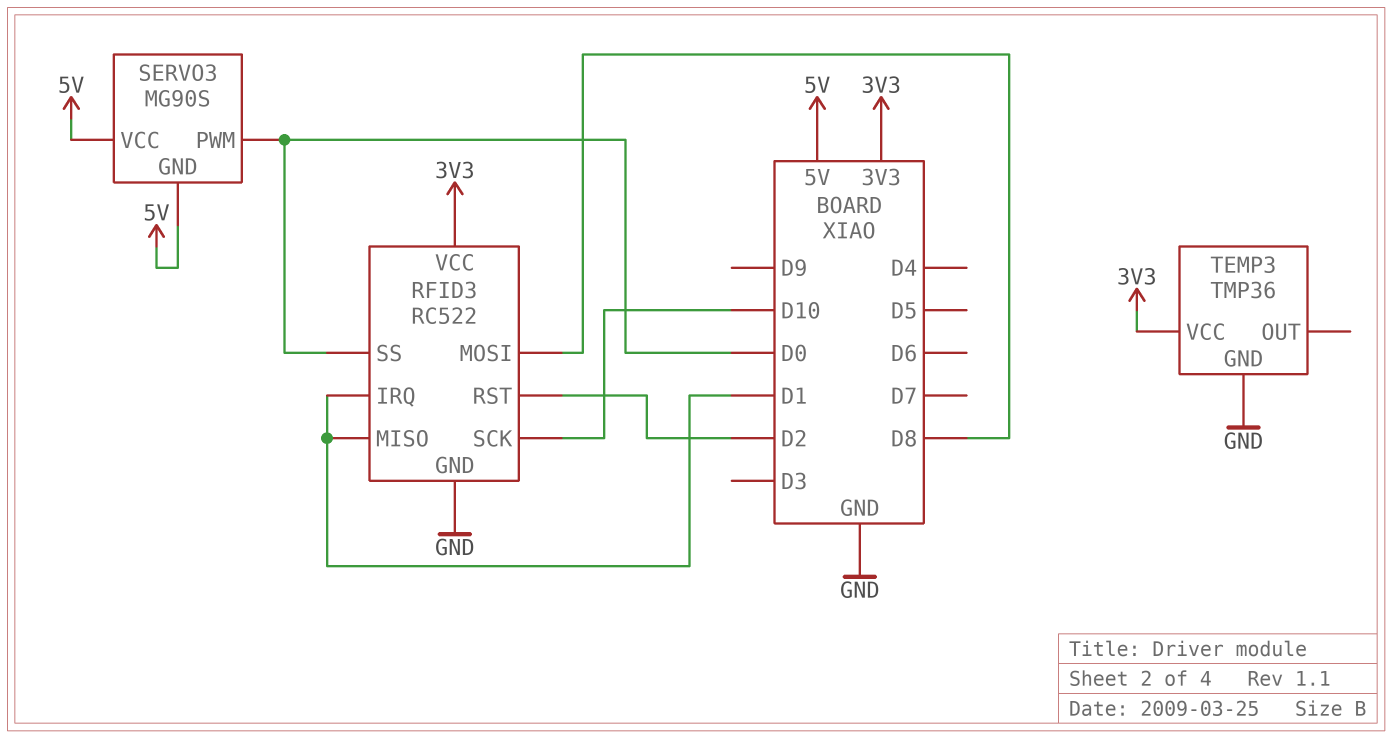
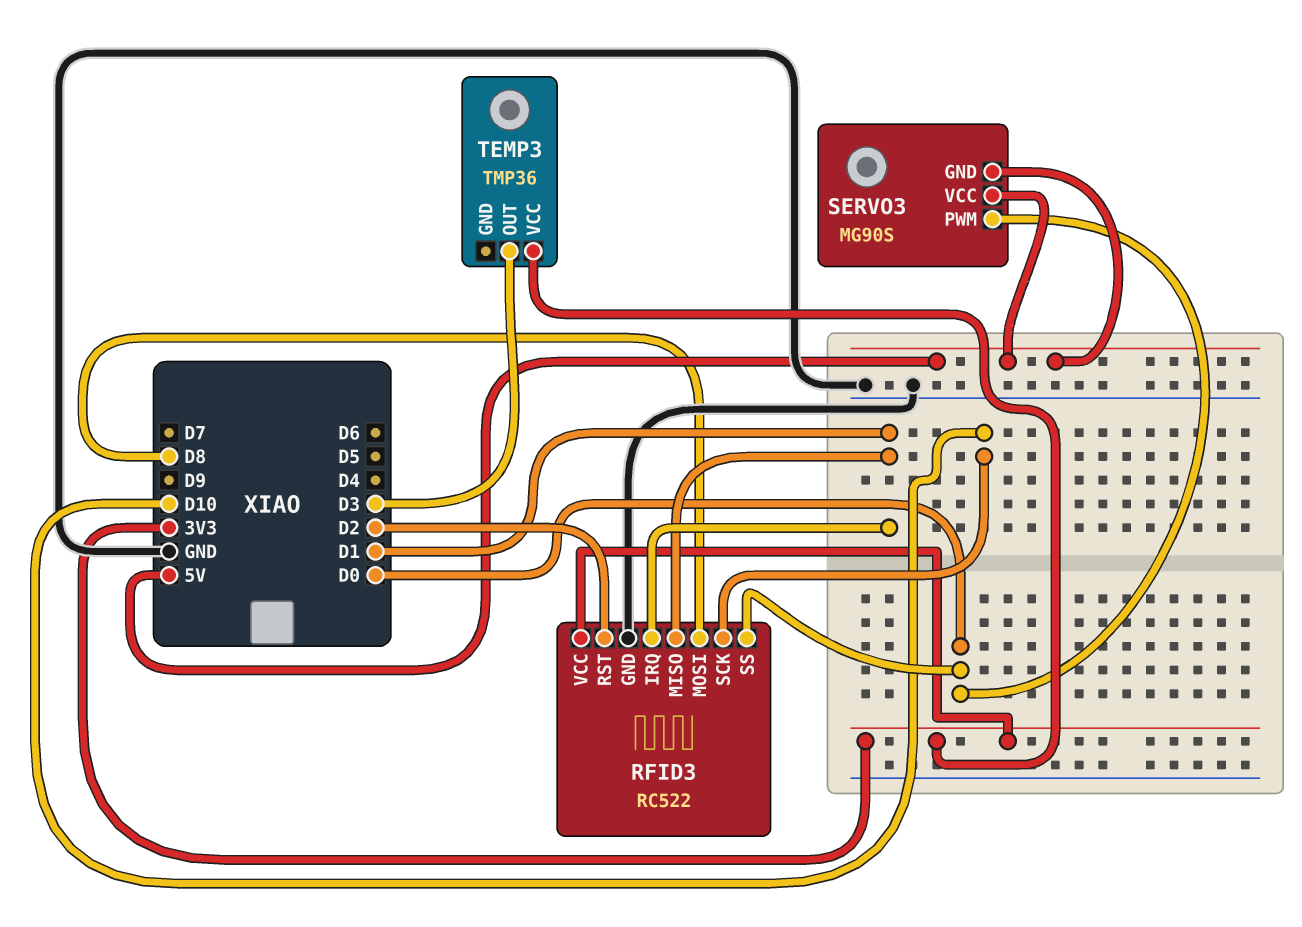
TEMP3 pin GND: GND -> none
TEMP3 pin OUT: none -> D3

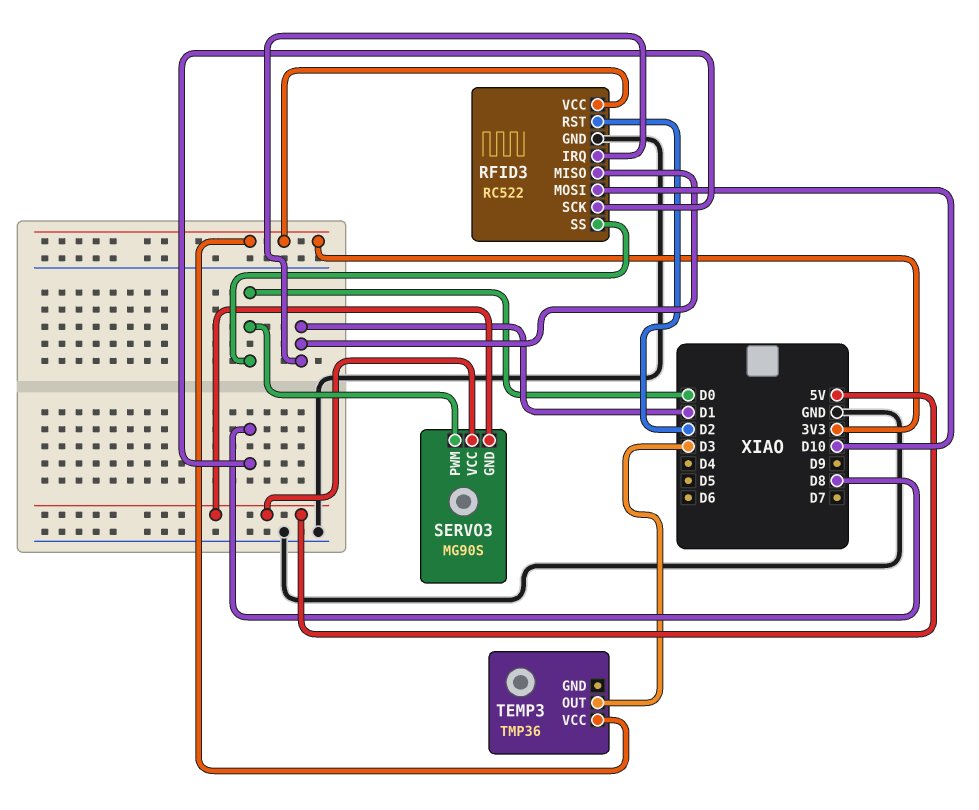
RFID3 pin MOSI: D8 -> D10
RFID3 pin SCK: D10 -> D8

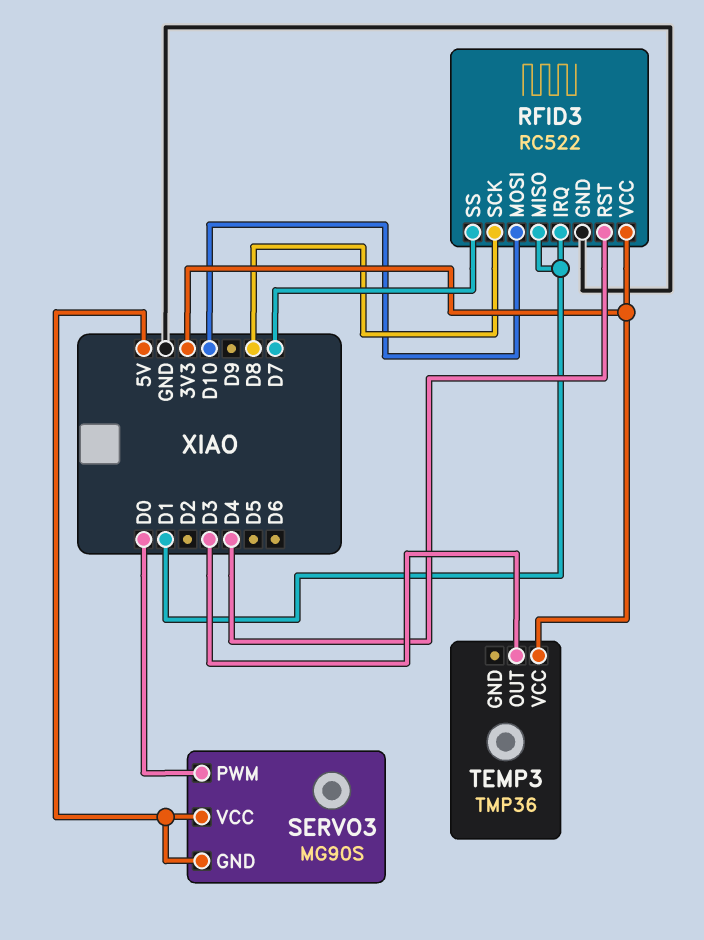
RFID3 pin RST: D2 -> D4
RFID3 pin SS: D0 -> D7

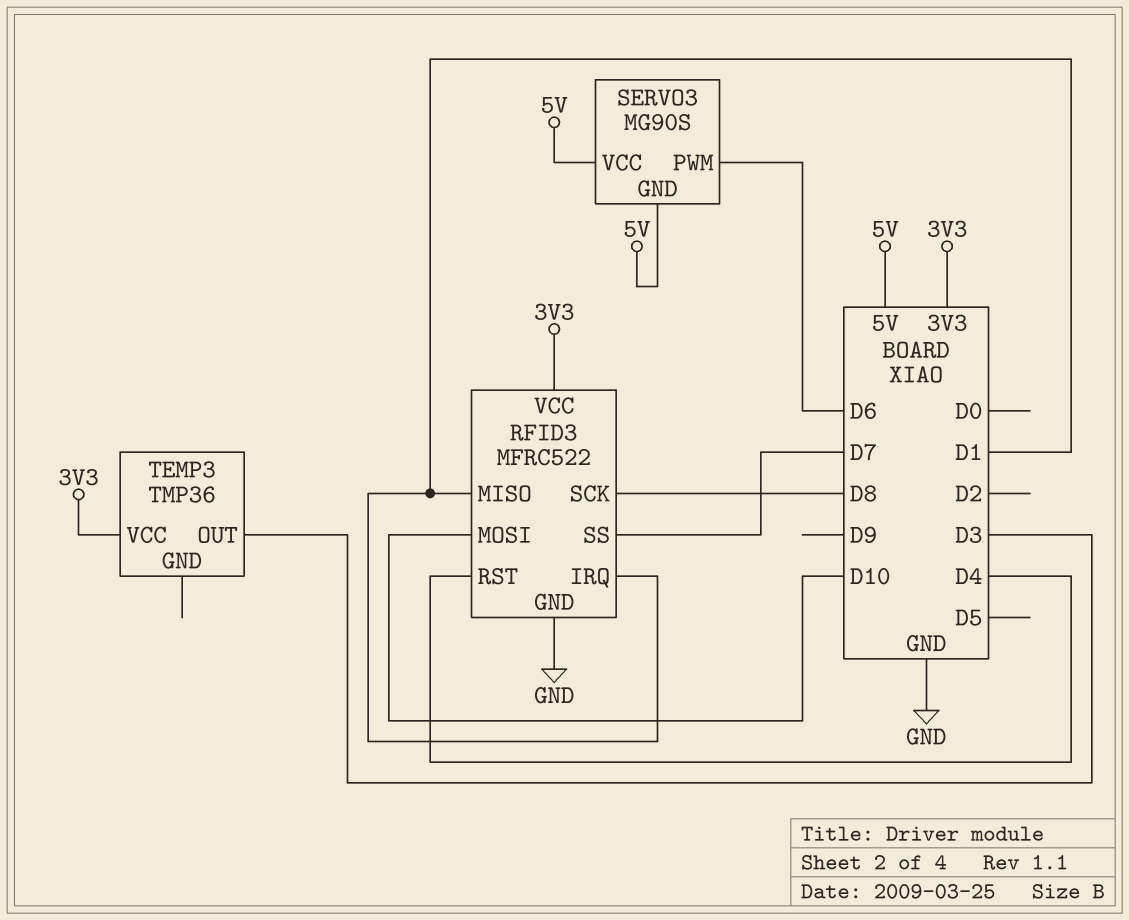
RFID3: RC522 -> MFRC522
SERVO3 pin PWM: D0 -> D6

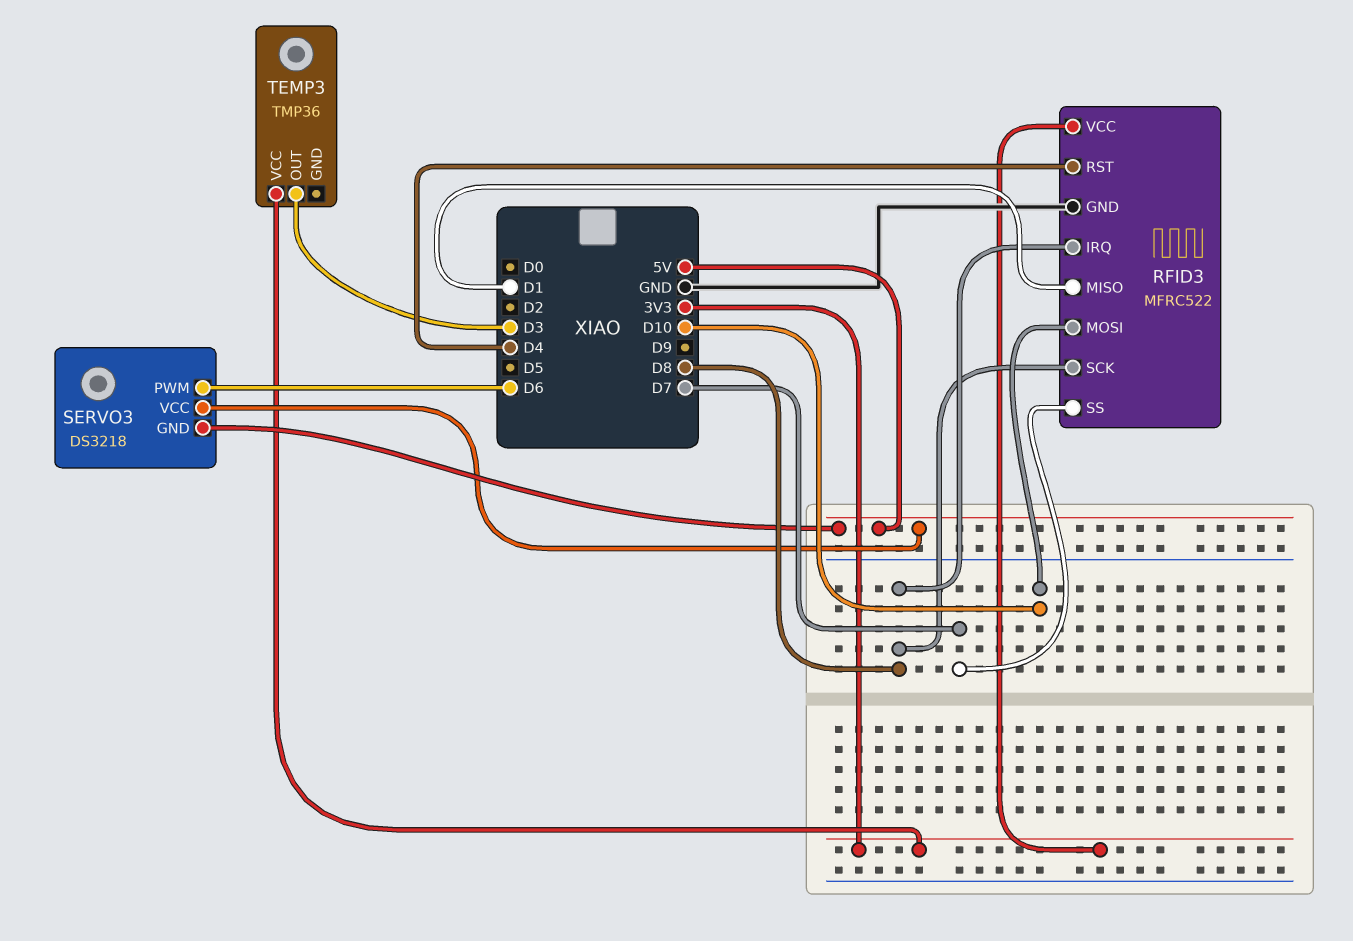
RFID3 pin IRQ: D1 -> D8
SERVO3: MG90S -> DS3218

